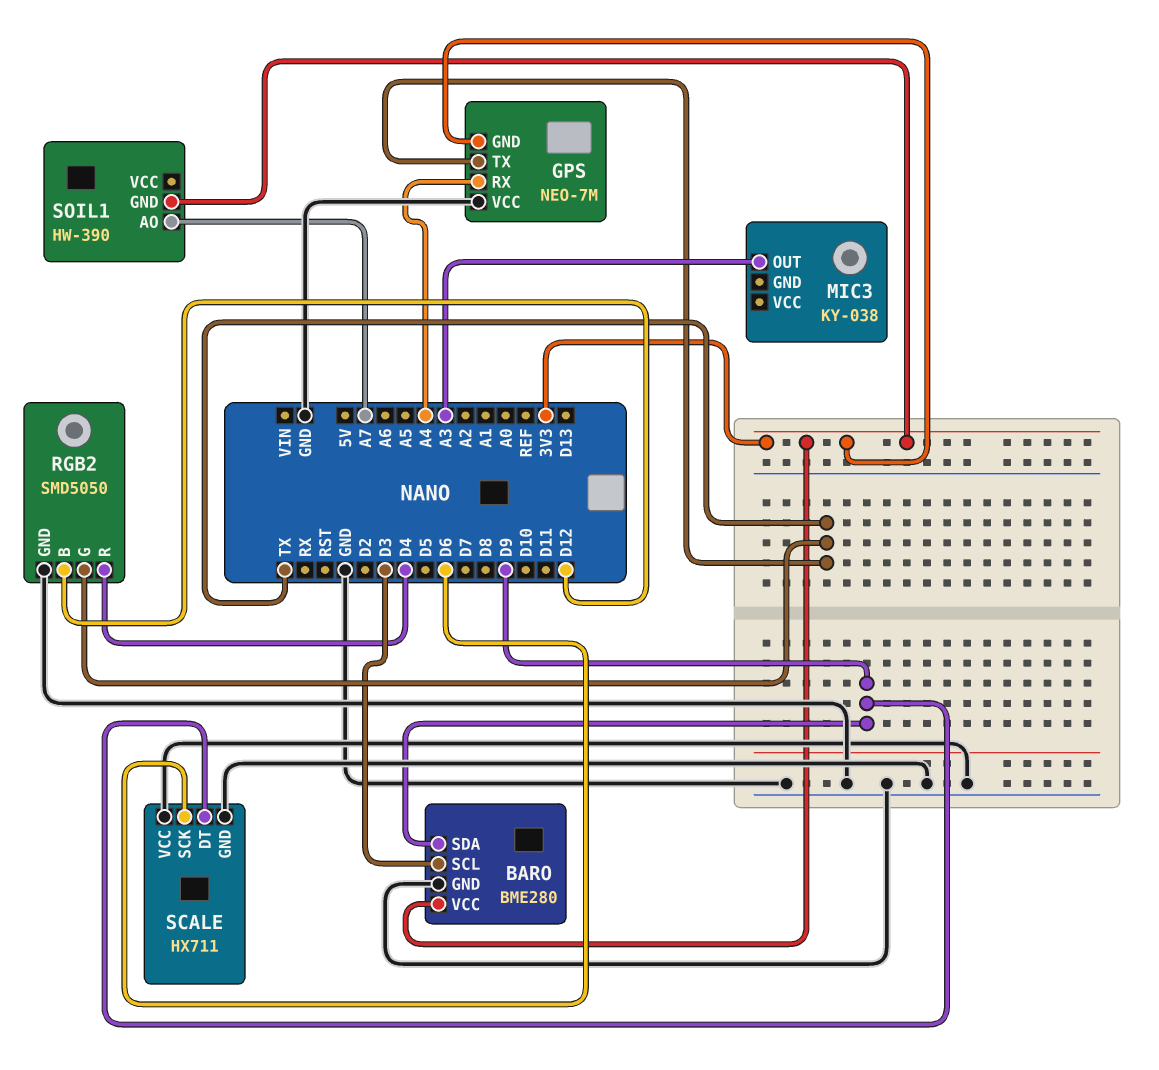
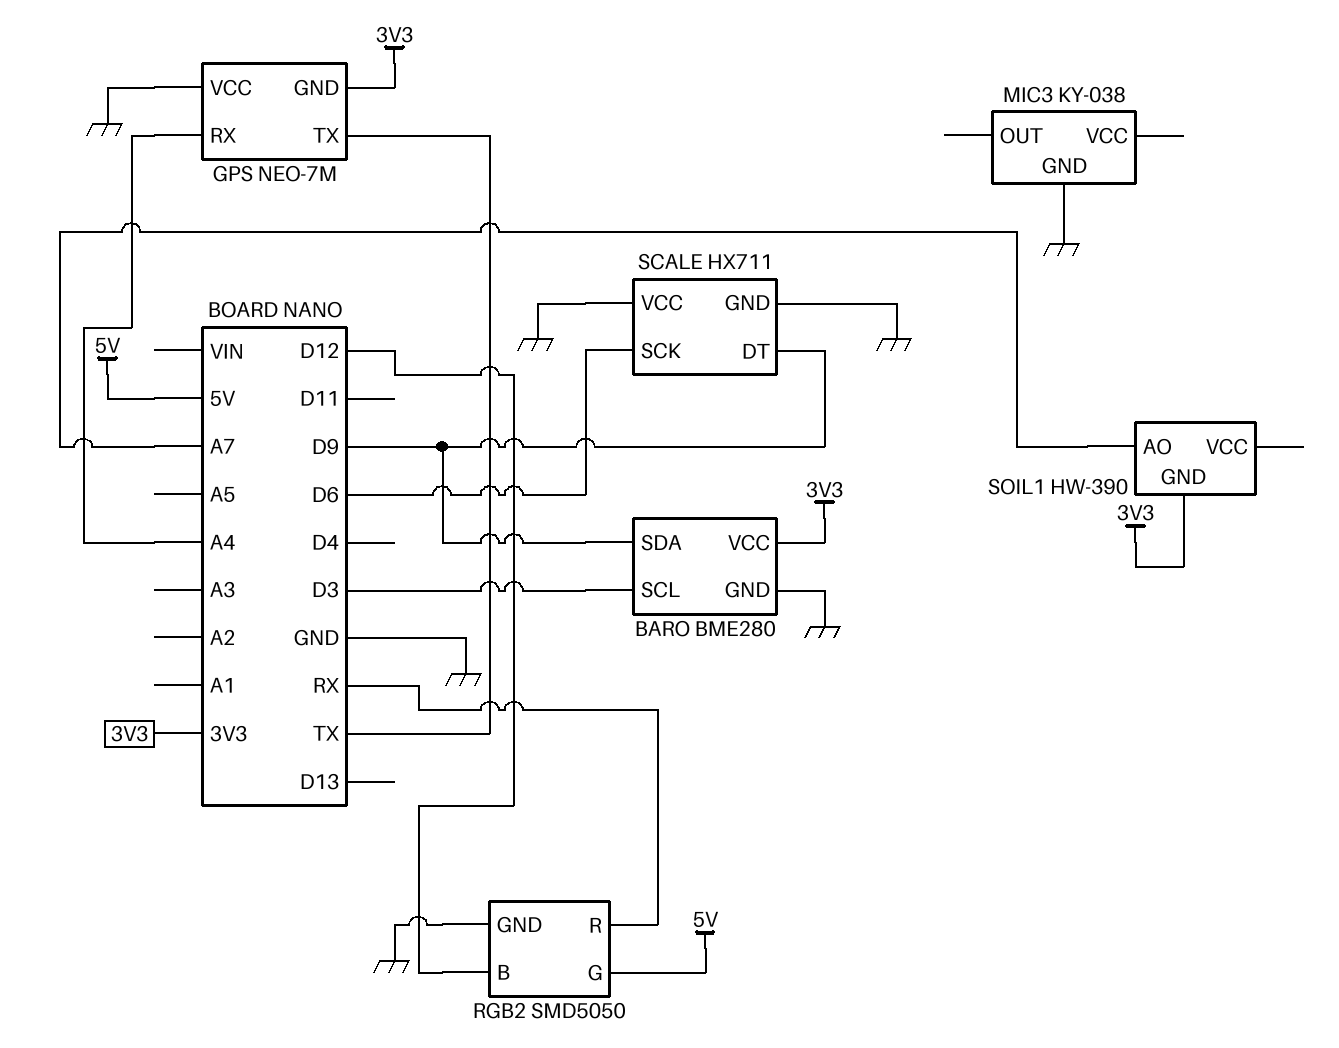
MIC3 pin GND: none -> GND
MIC3 pin OUT: A3 -> none
RGB2 pin G: TX -> 5V
RGB2 pin R: D4 -> RX

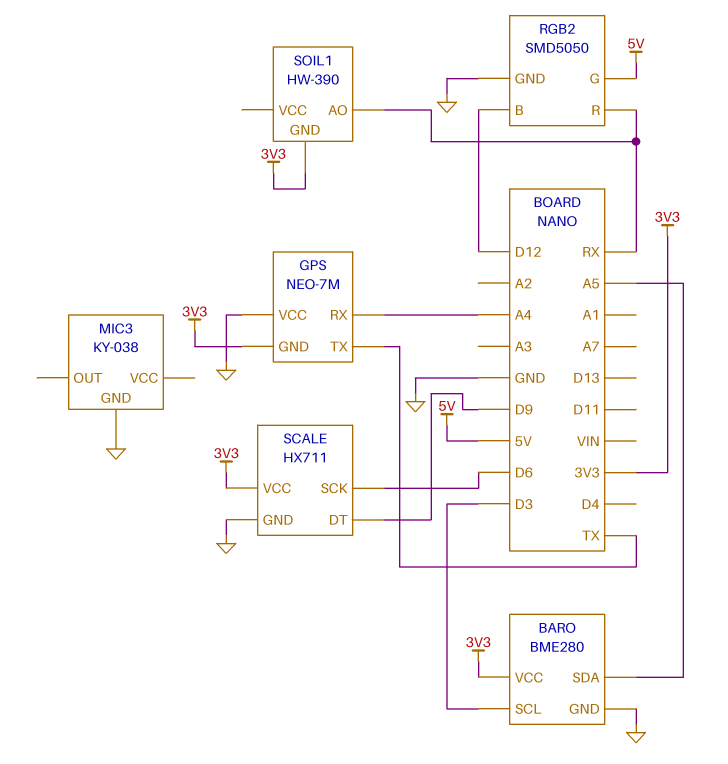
BARO pin SDA: D9 -> A5
SCALE pin VCC: GND -> 3V3
SOIL1 pin AO: A7 -> RX

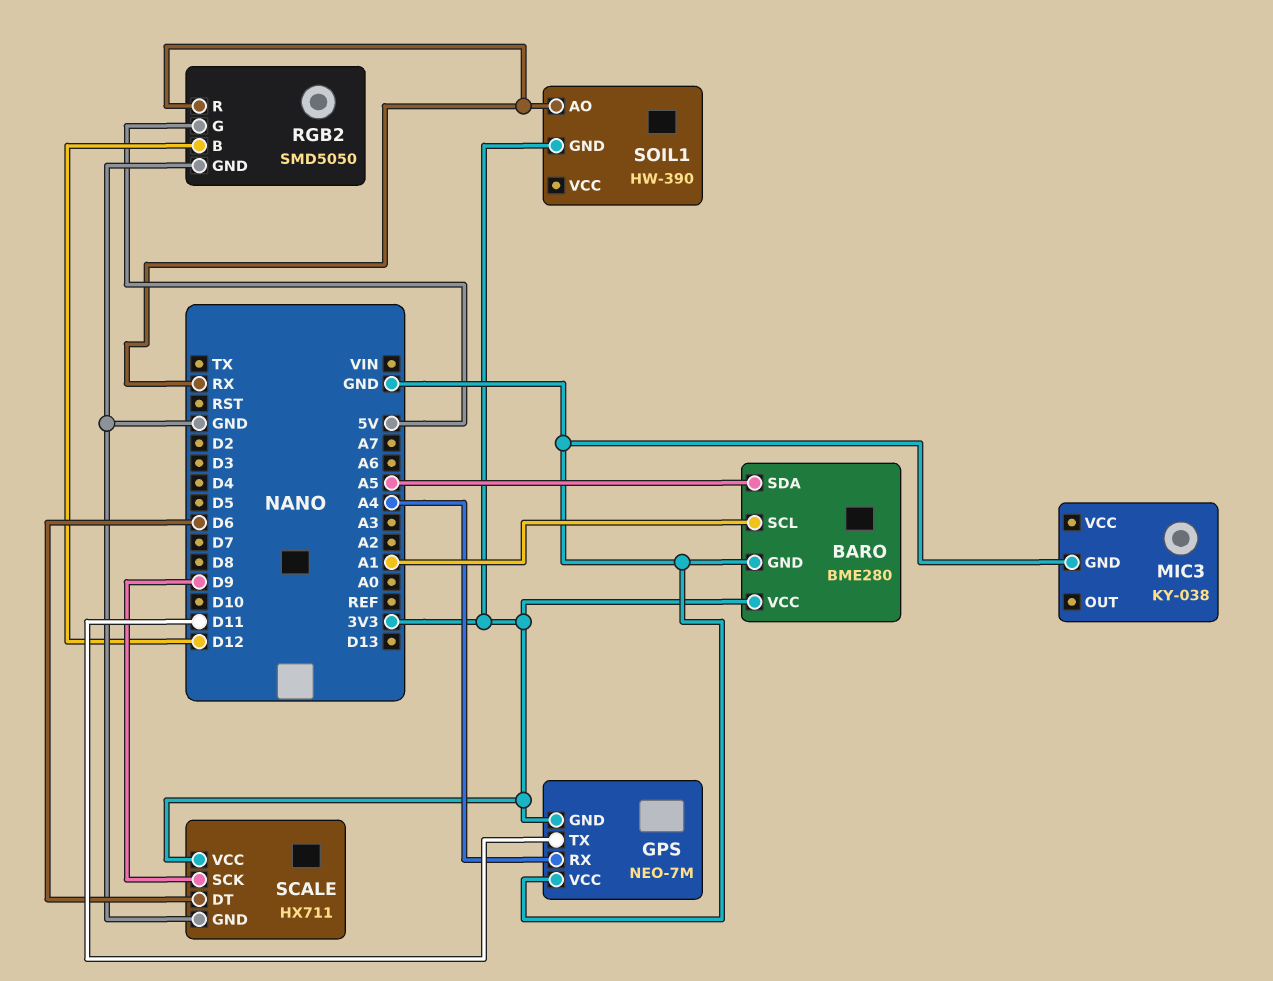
BARO pin SCL: D3 -> A1
GPS pin TX: TX -> D11
SCALE pin DT: D9 -> D6
SCALE pin SCK: D6 -> D9

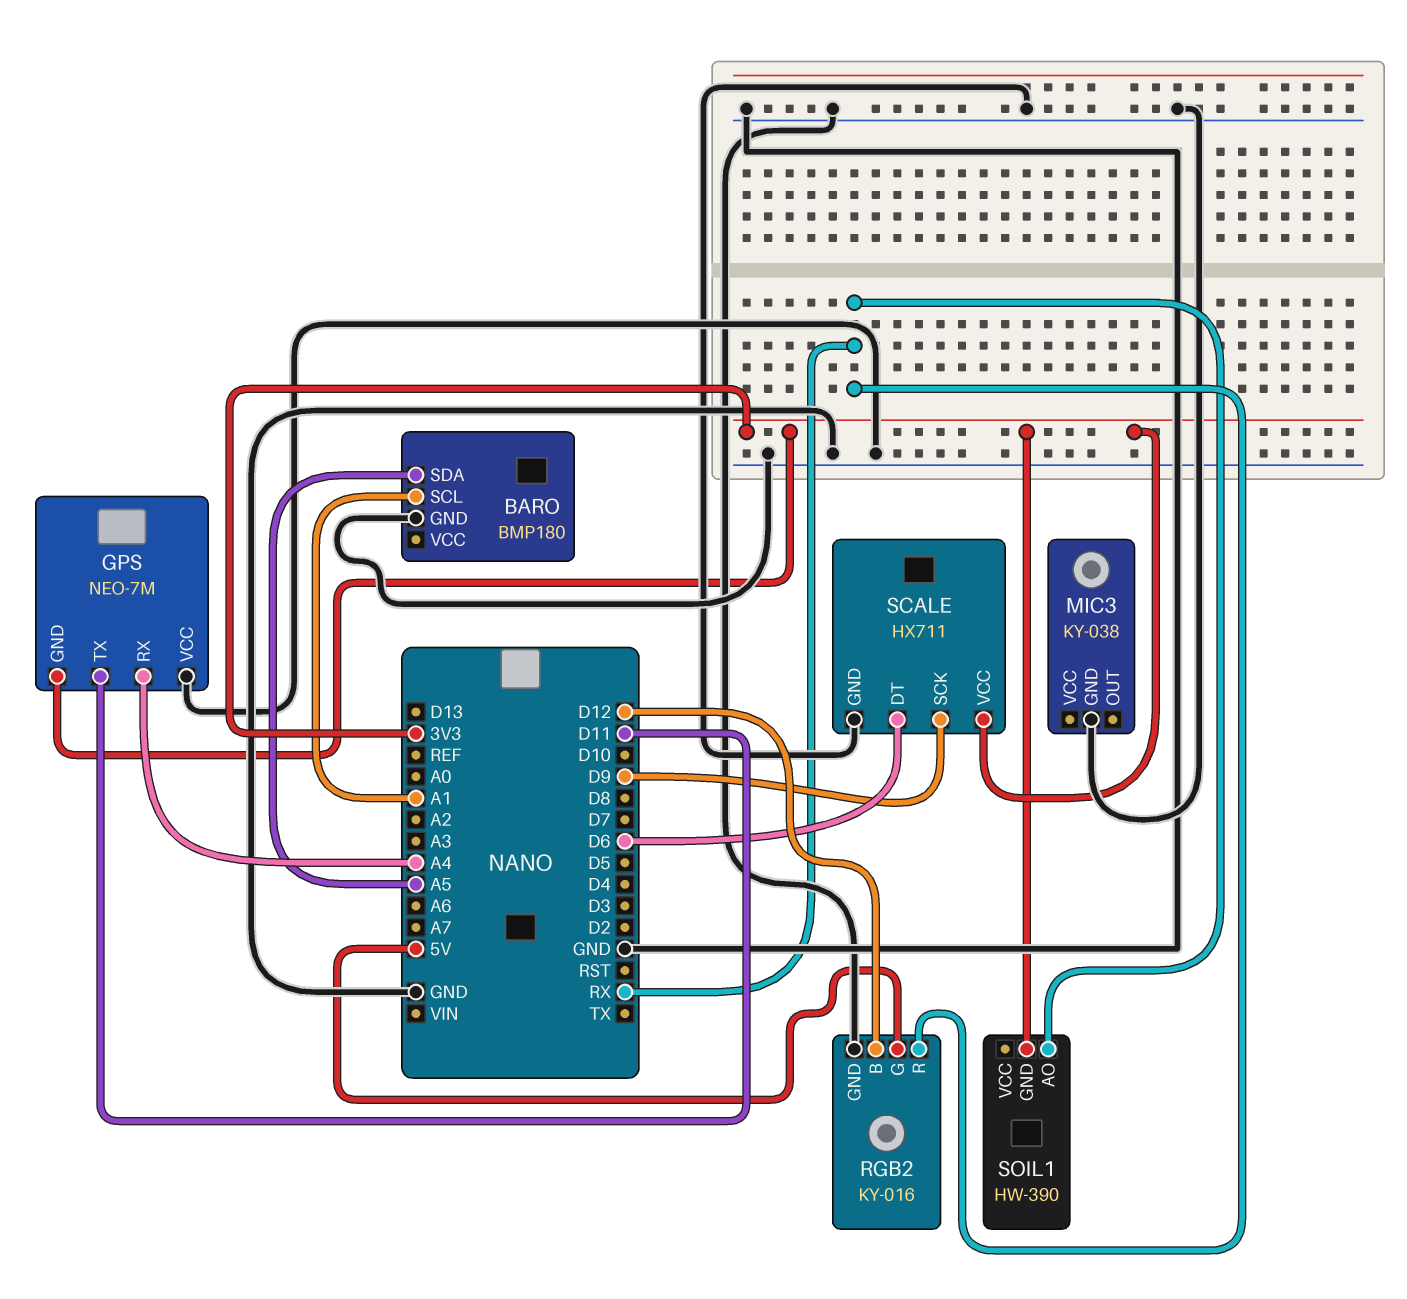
BARO: BME280 -> BMP180
BARO pin VCC: 3V3 -> none
RGB2: SMD5050 -> KY-016

